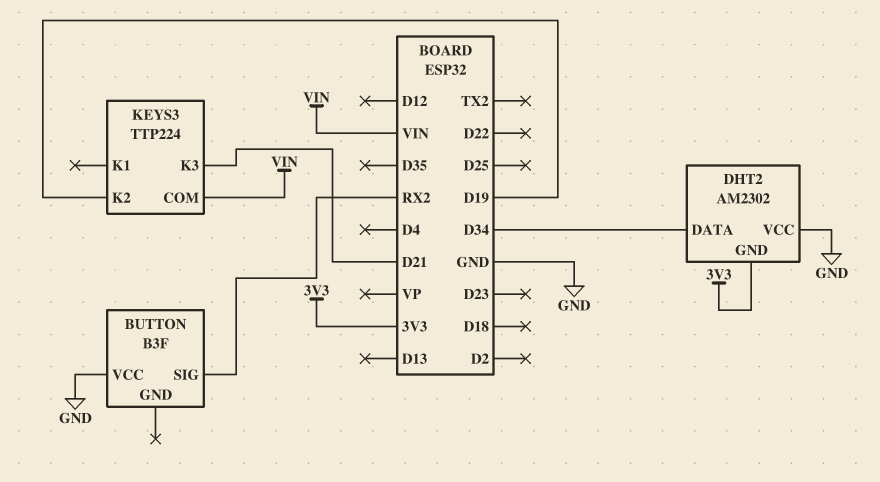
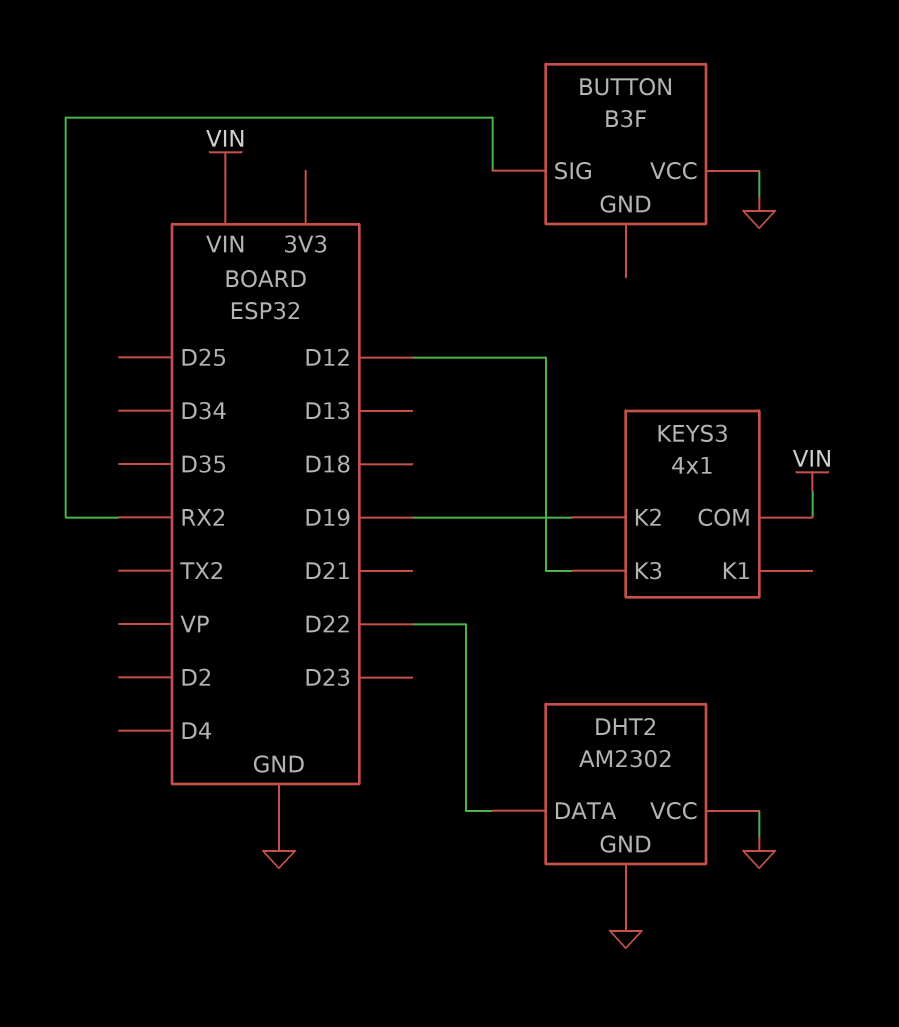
DHT2 pin DATA: D34 -> D22
DHT2 pin GND: 3V3 -> GND
KEYS3: TTP224 -> 4x1
KEYS3 pin K3: D21 -> D12

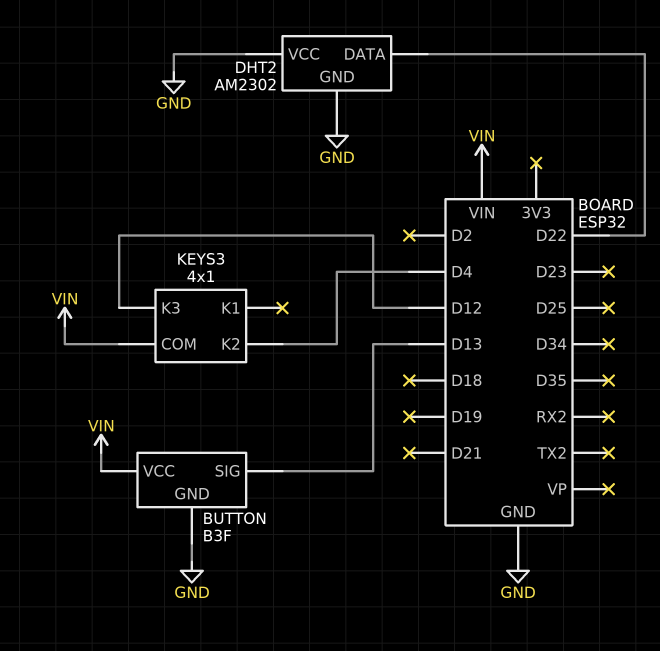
BUTTON pin GND: none -> GND
BUTTON pin SIG: RX2 -> D13
BUTTON pin VCC: GND -> VIN
KEYS3 pin K2: D19 -> D4

